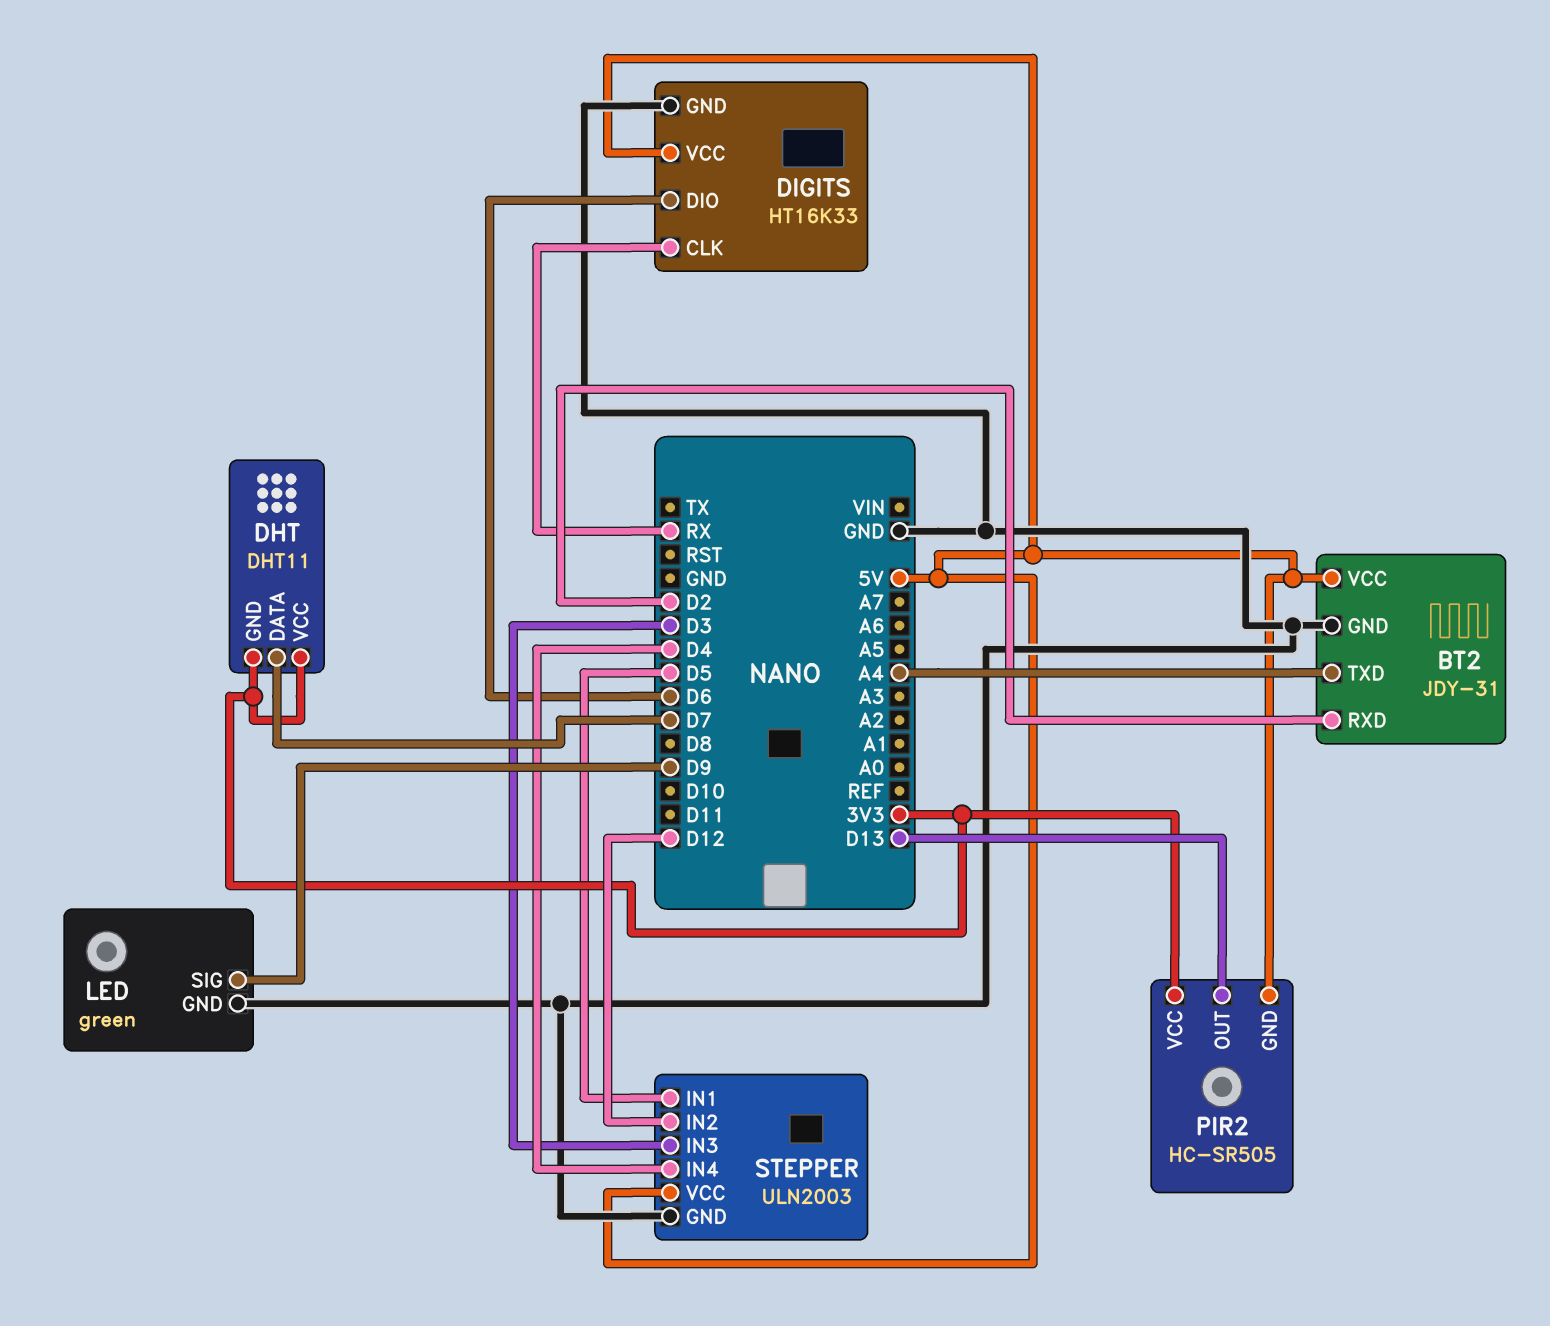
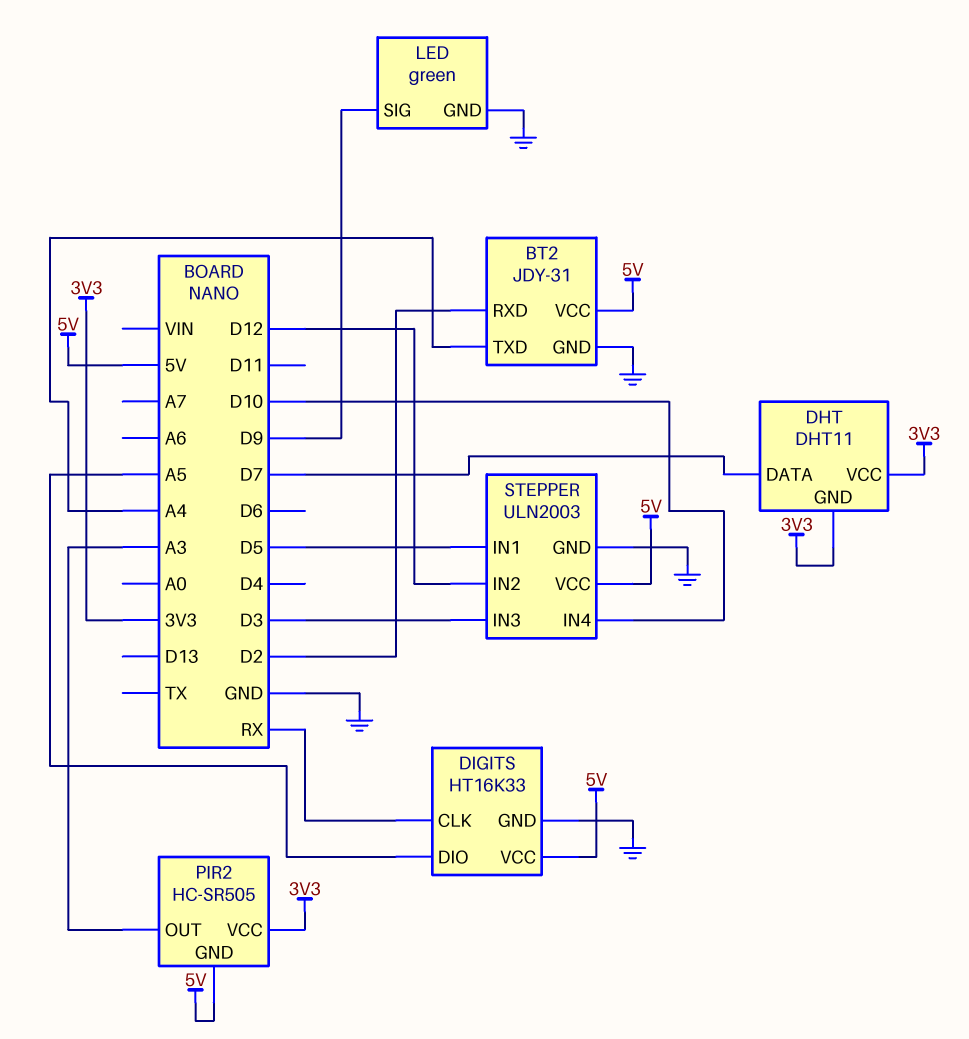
DIGITS pin DIO: D6 -> A5
PIR2 pin OUT: D13 -> A3
STEPPER pin IN4: D4 -> D10

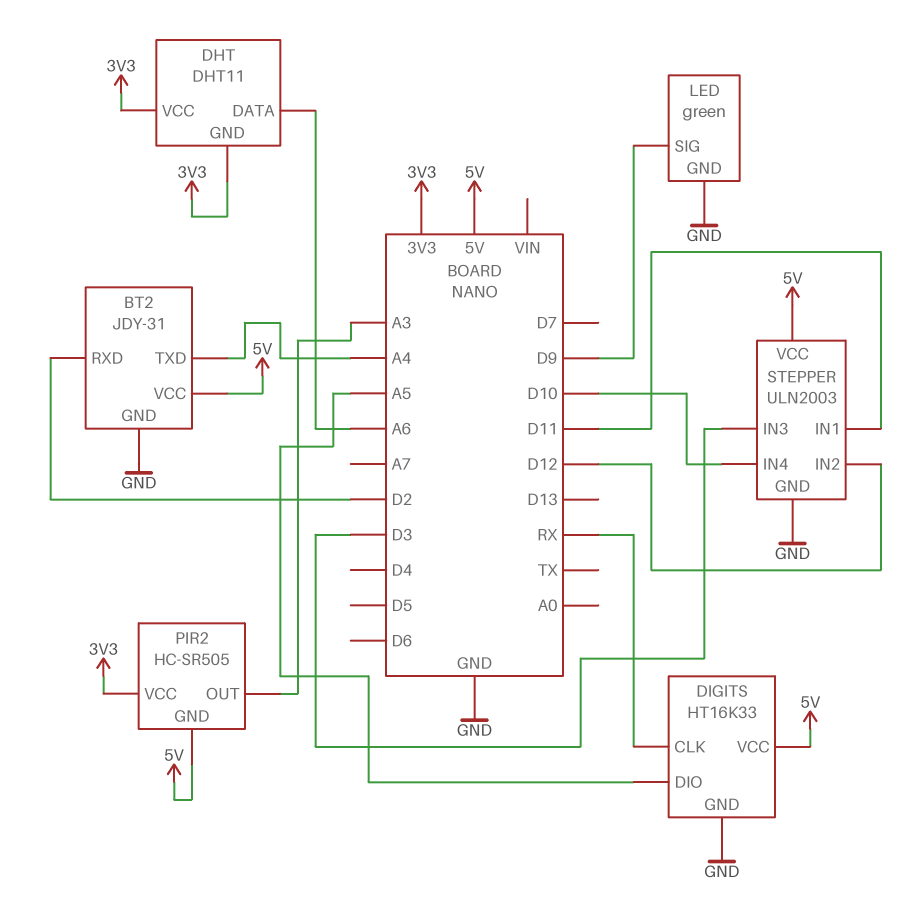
DHT pin DATA: D7 -> A6
STEPPER pin IN1: D5 -> D11

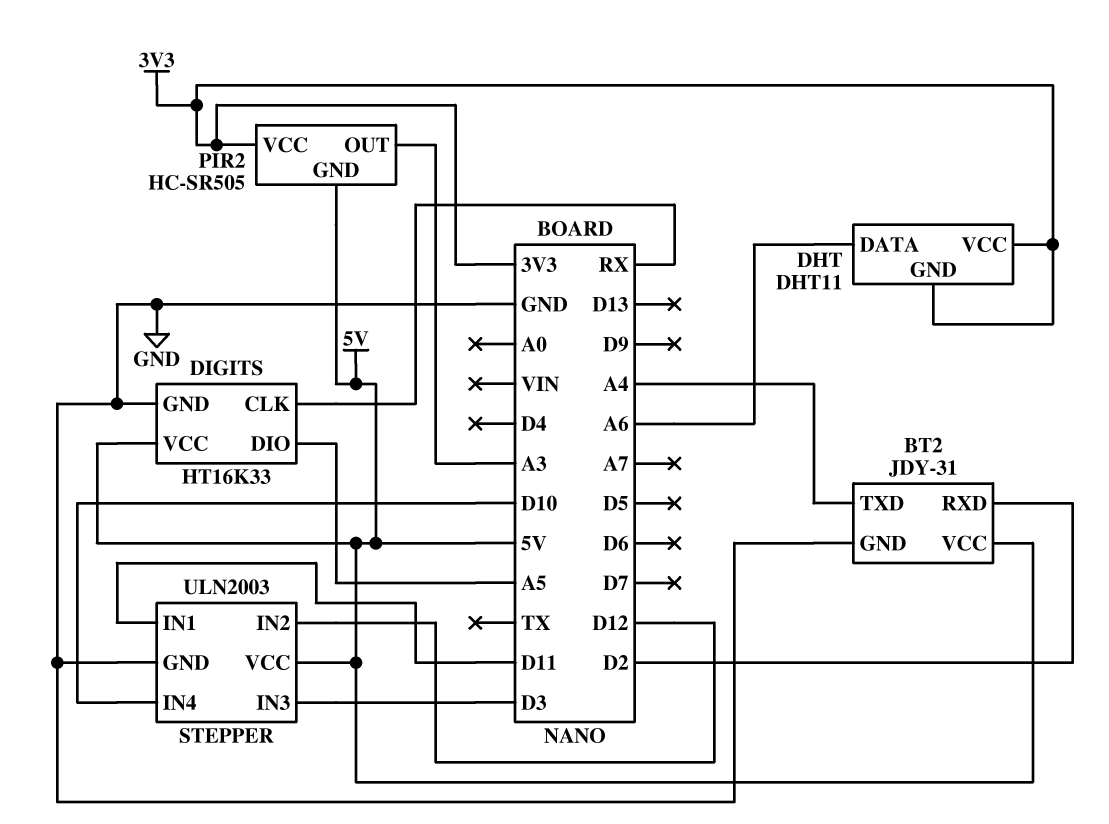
LED: green -> none
LED pin GND: GND -> none
LED pin SIG: D9 -> none

